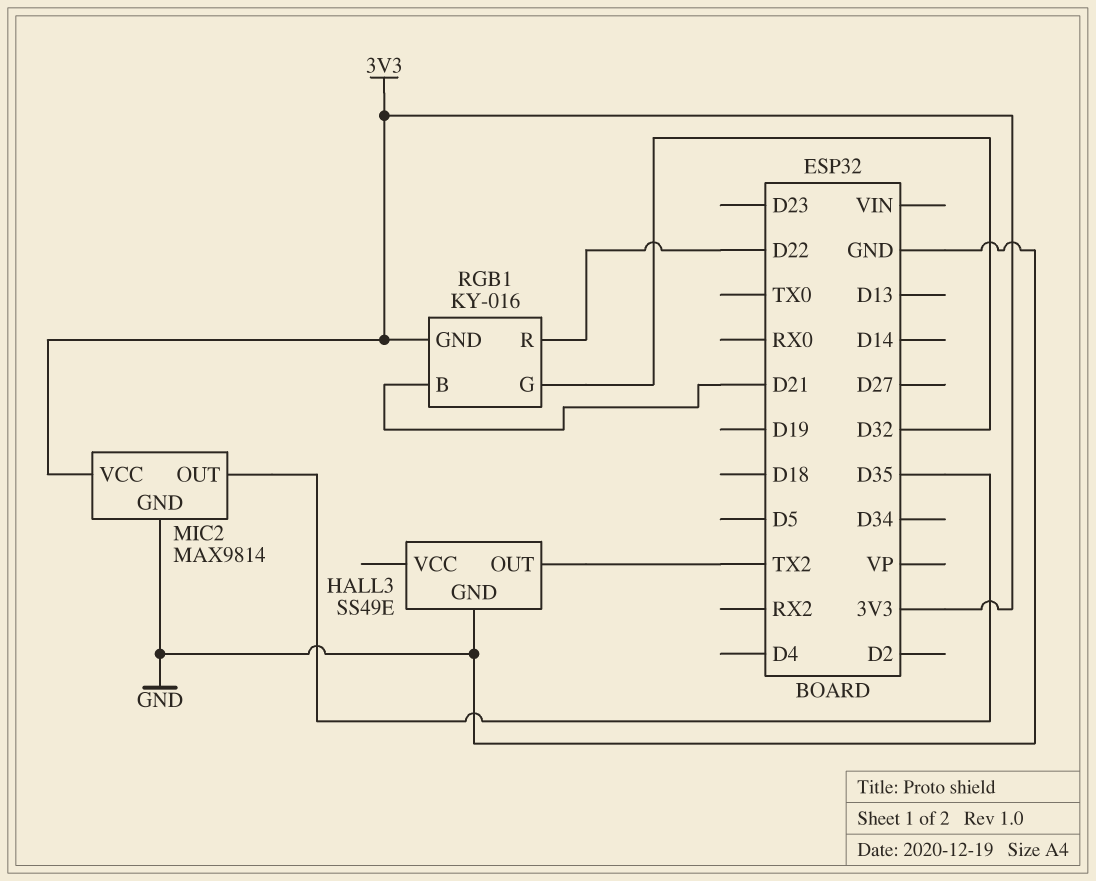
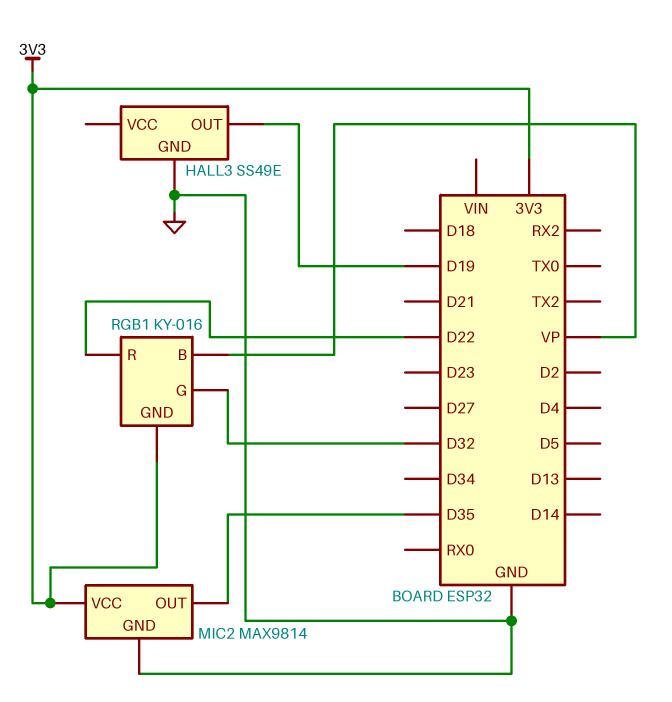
HALL3 pin OUT: TX2 -> D19
RGB1 pin B: D21 -> VP

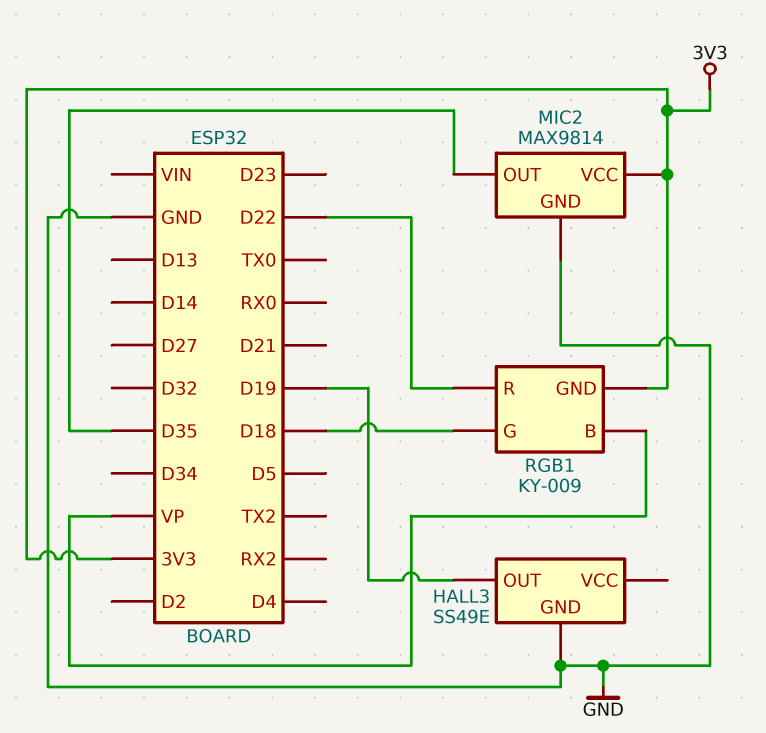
RGB1: KY-016 -> KY-009
RGB1 pin G: D32 -> D18

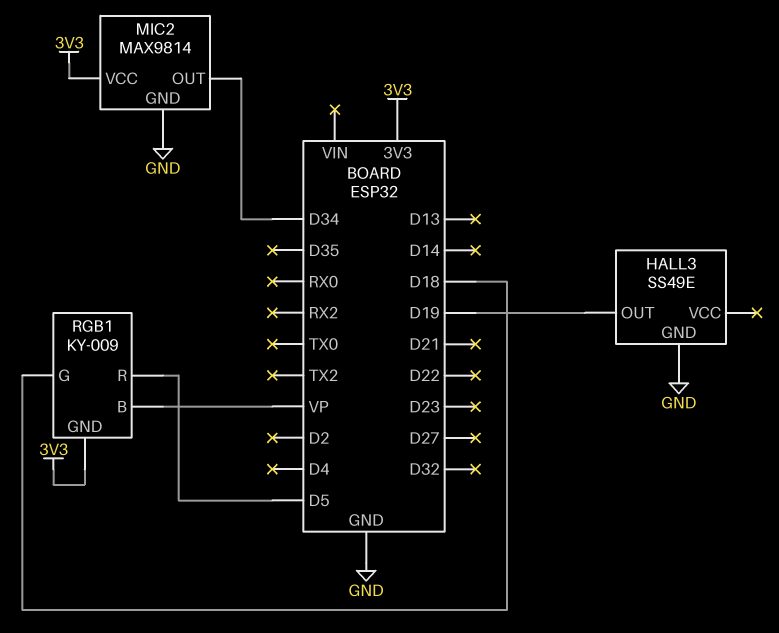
MIC2 pin OUT: D35 -> D34
RGB1 pin R: D22 -> D5

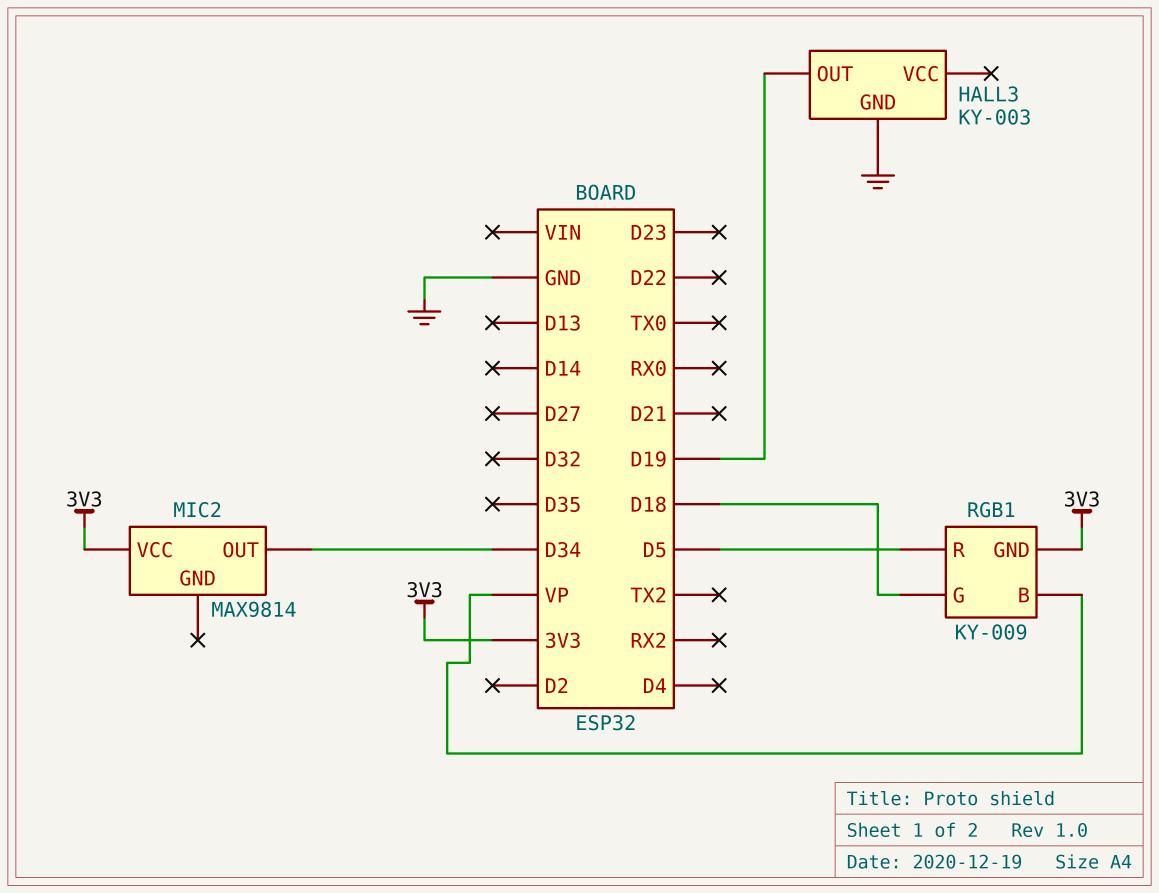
HALL3: SS49E -> KY-003
MIC2 pin GND: GND -> none

